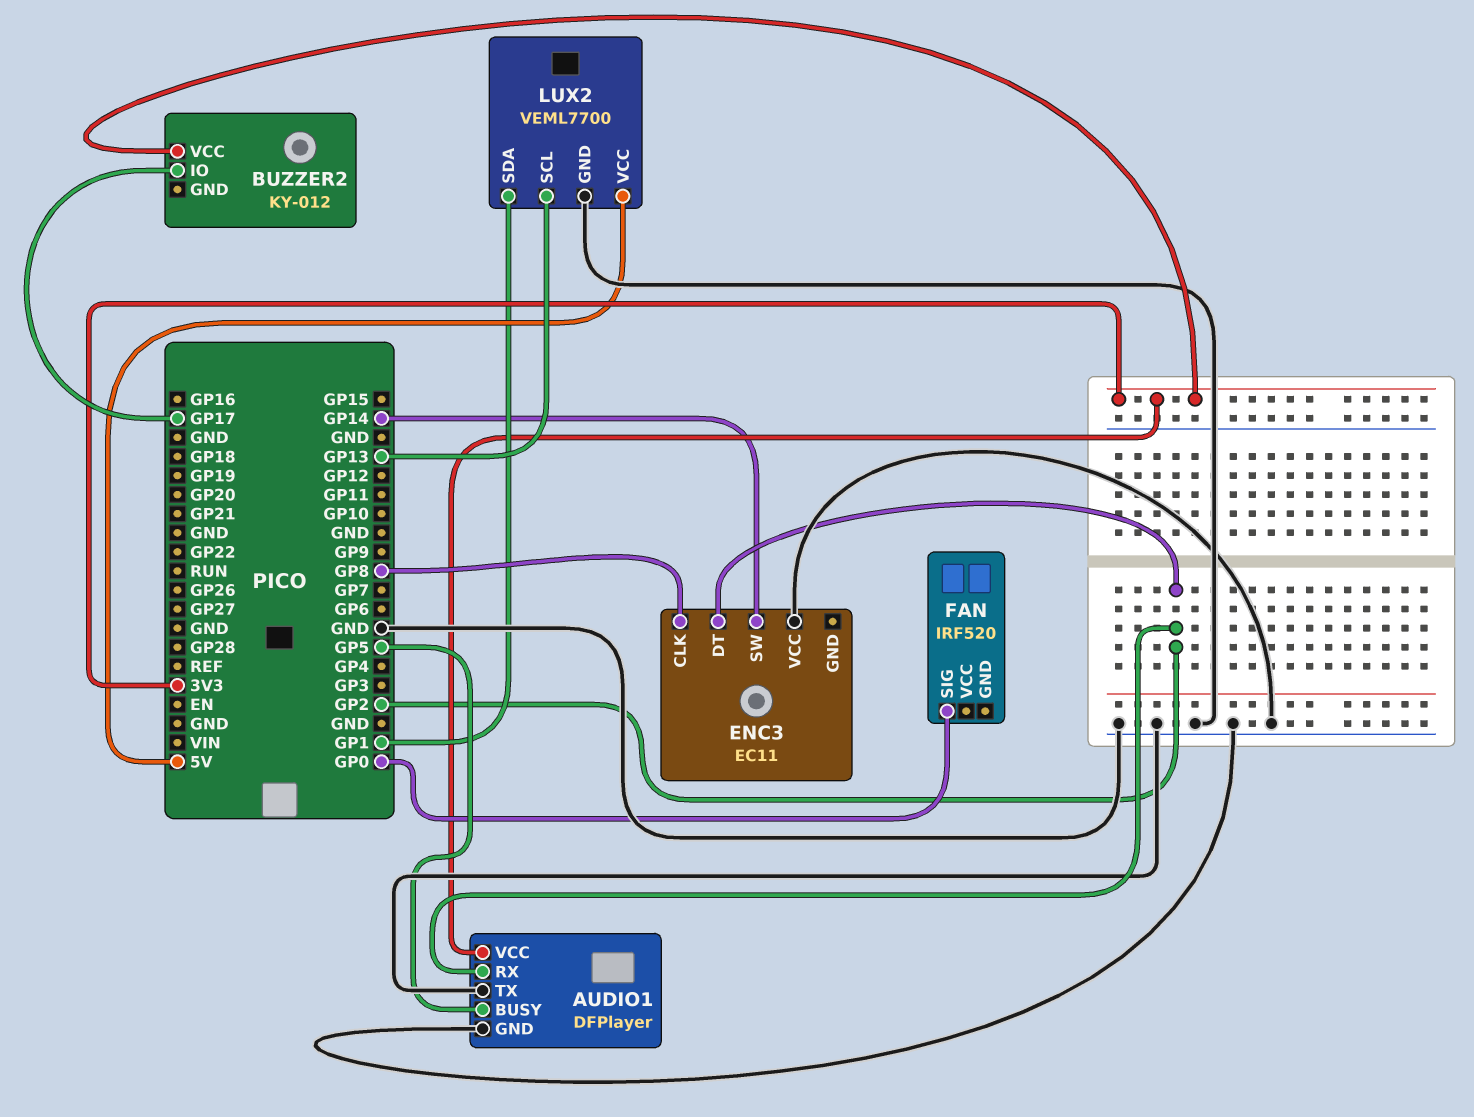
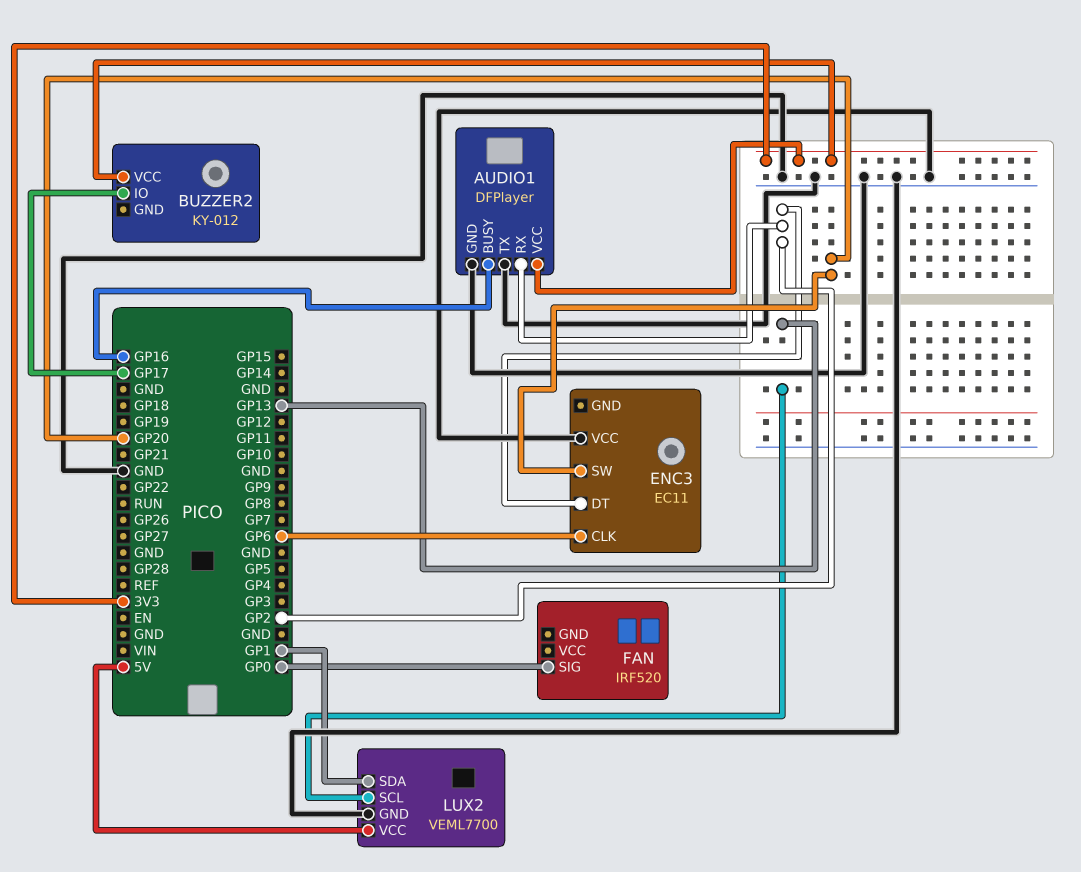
AUDIO1 pin BUSY: GP5 -> GP16
ENC3 pin CLK: GP8 -> GP6
ENC3 pin SW: GP14 -> GP20

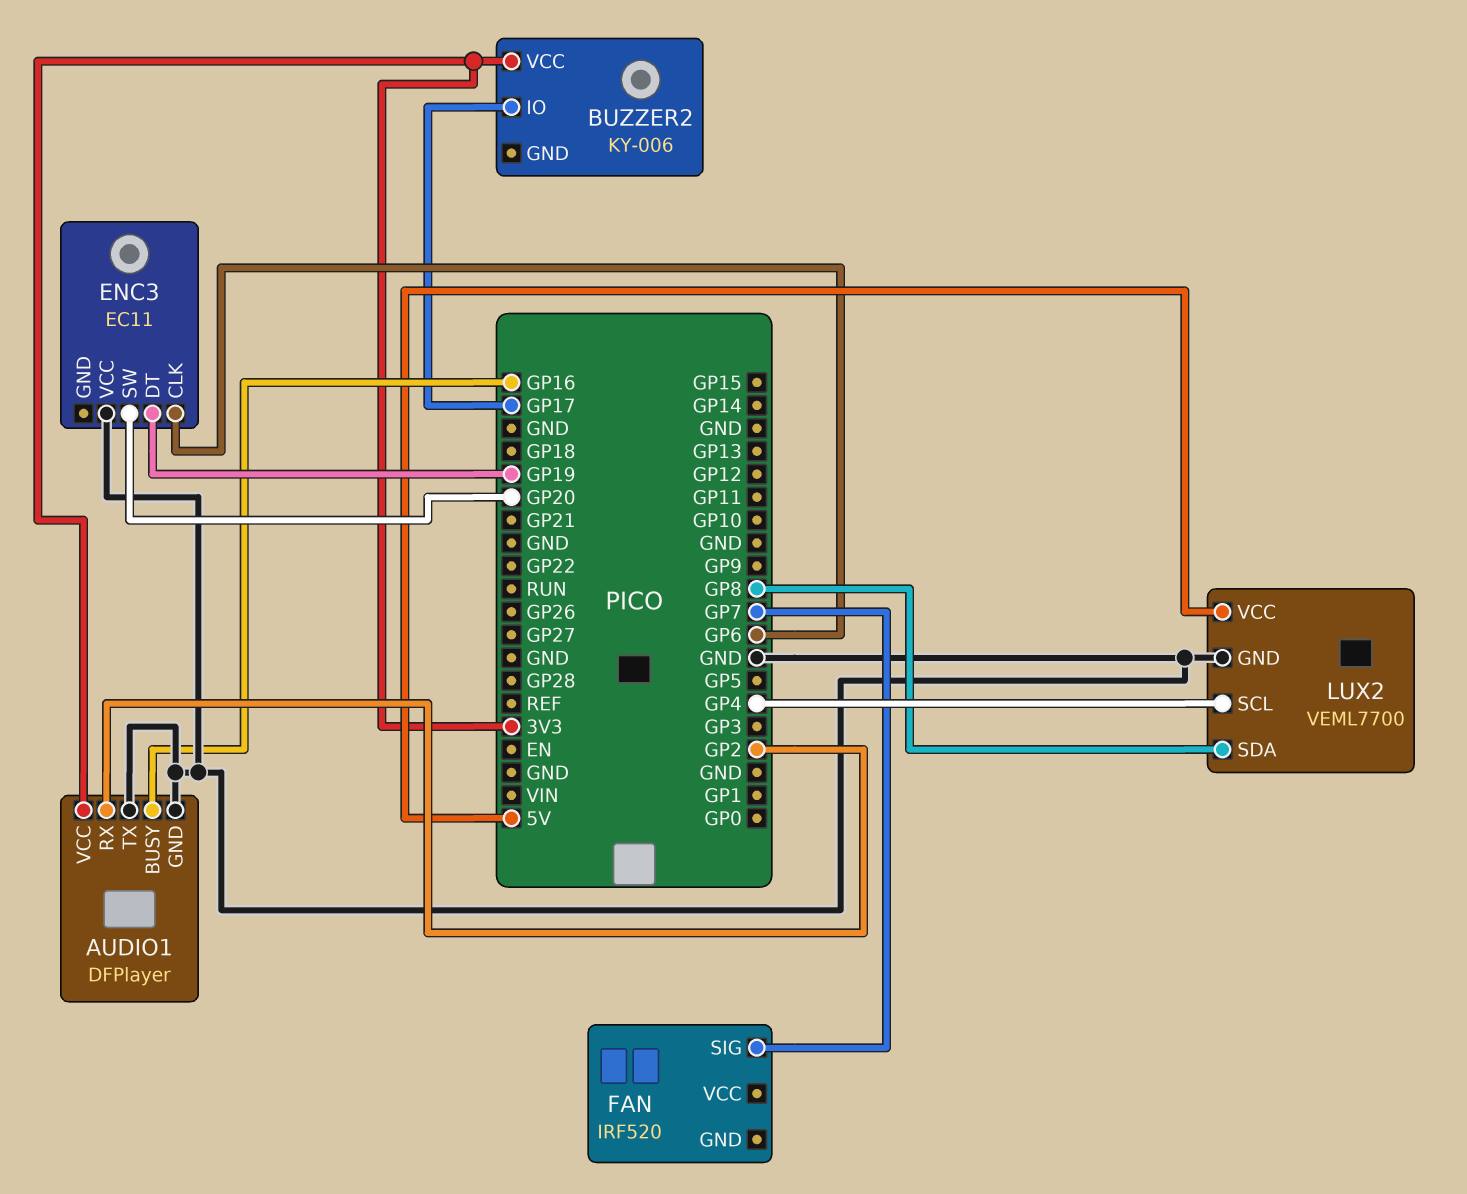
BUZZER2: KY-012 -> KY-006
ENC3 pin DT: GP2 -> GP19
FAN pin SIG: GP0 -> GP7
LUX2 pin SCL: GP13 -> GP4
LUX2 pin SDA: GP1 -> GP8

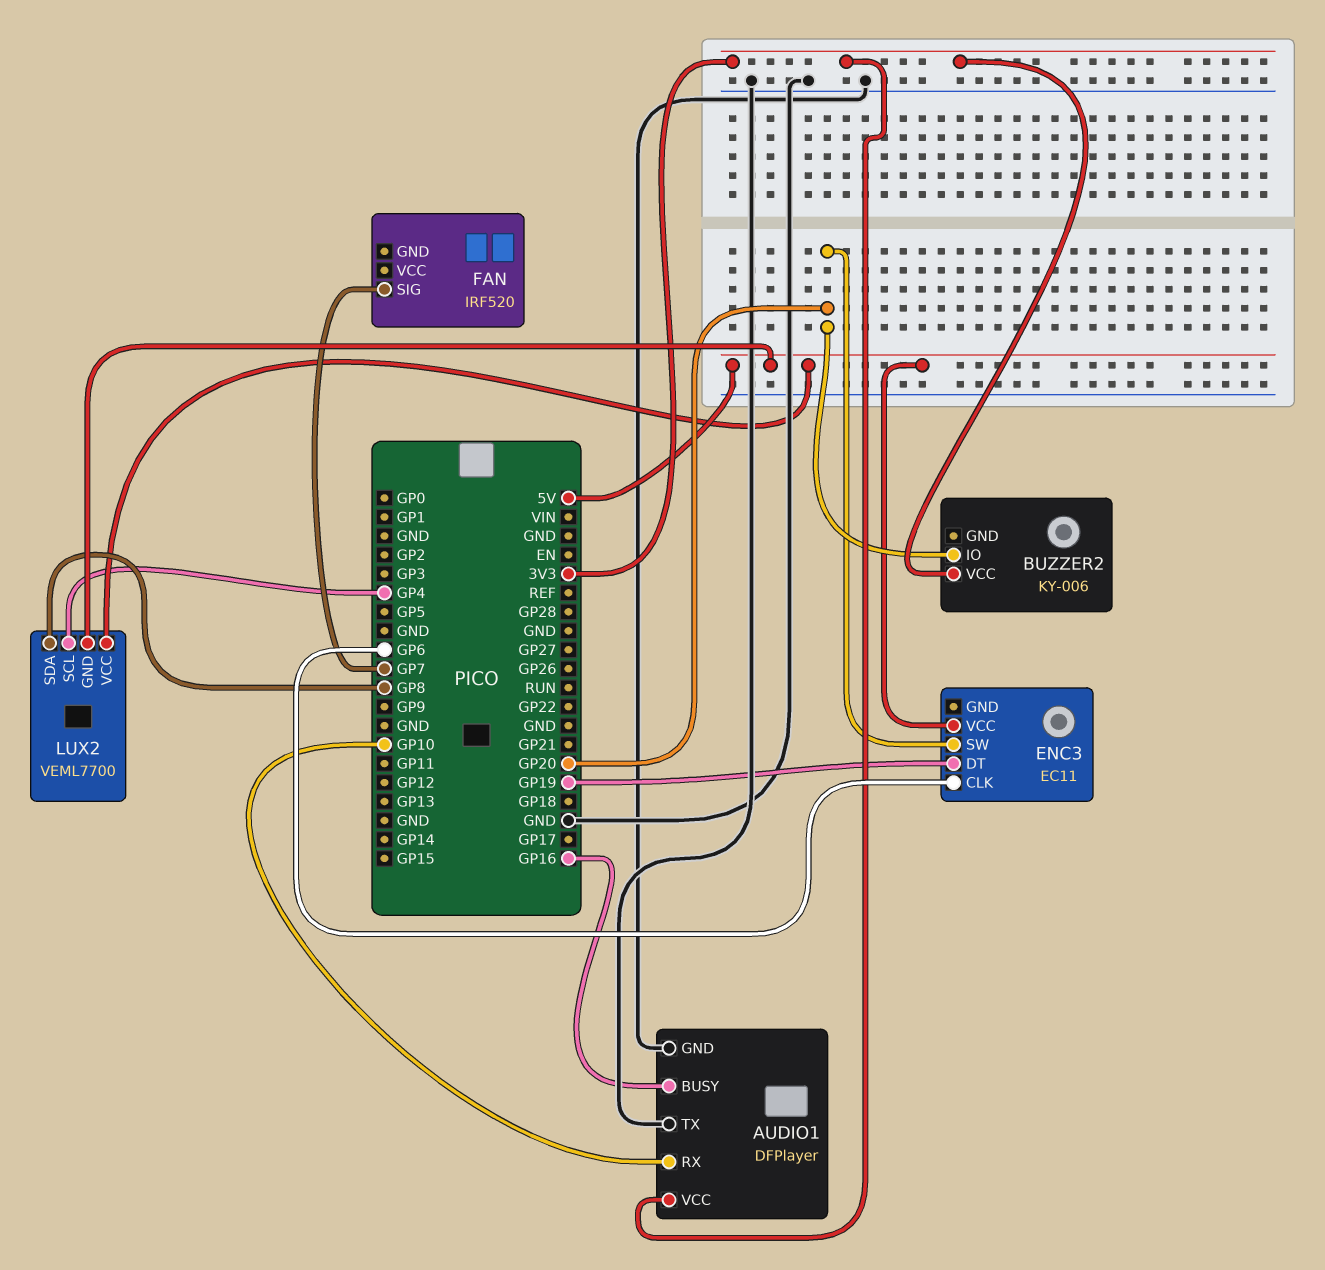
AUDIO1 pin RX: GP2 -> GP10
BUZZER2 pin IO: GP17 -> GP20
ENC3 pin VCC: GND -> 5V
LUX2 pin GND: GND -> 5V

